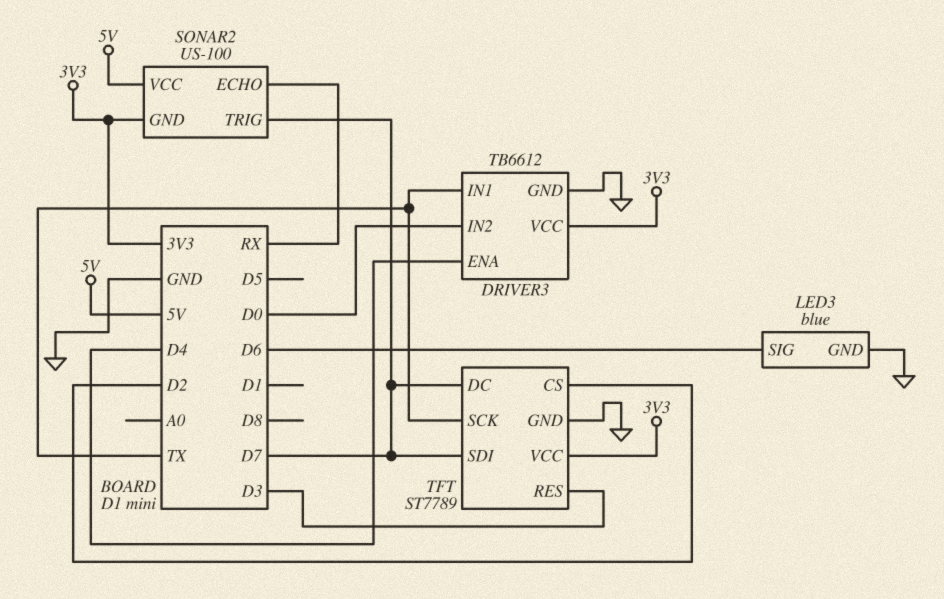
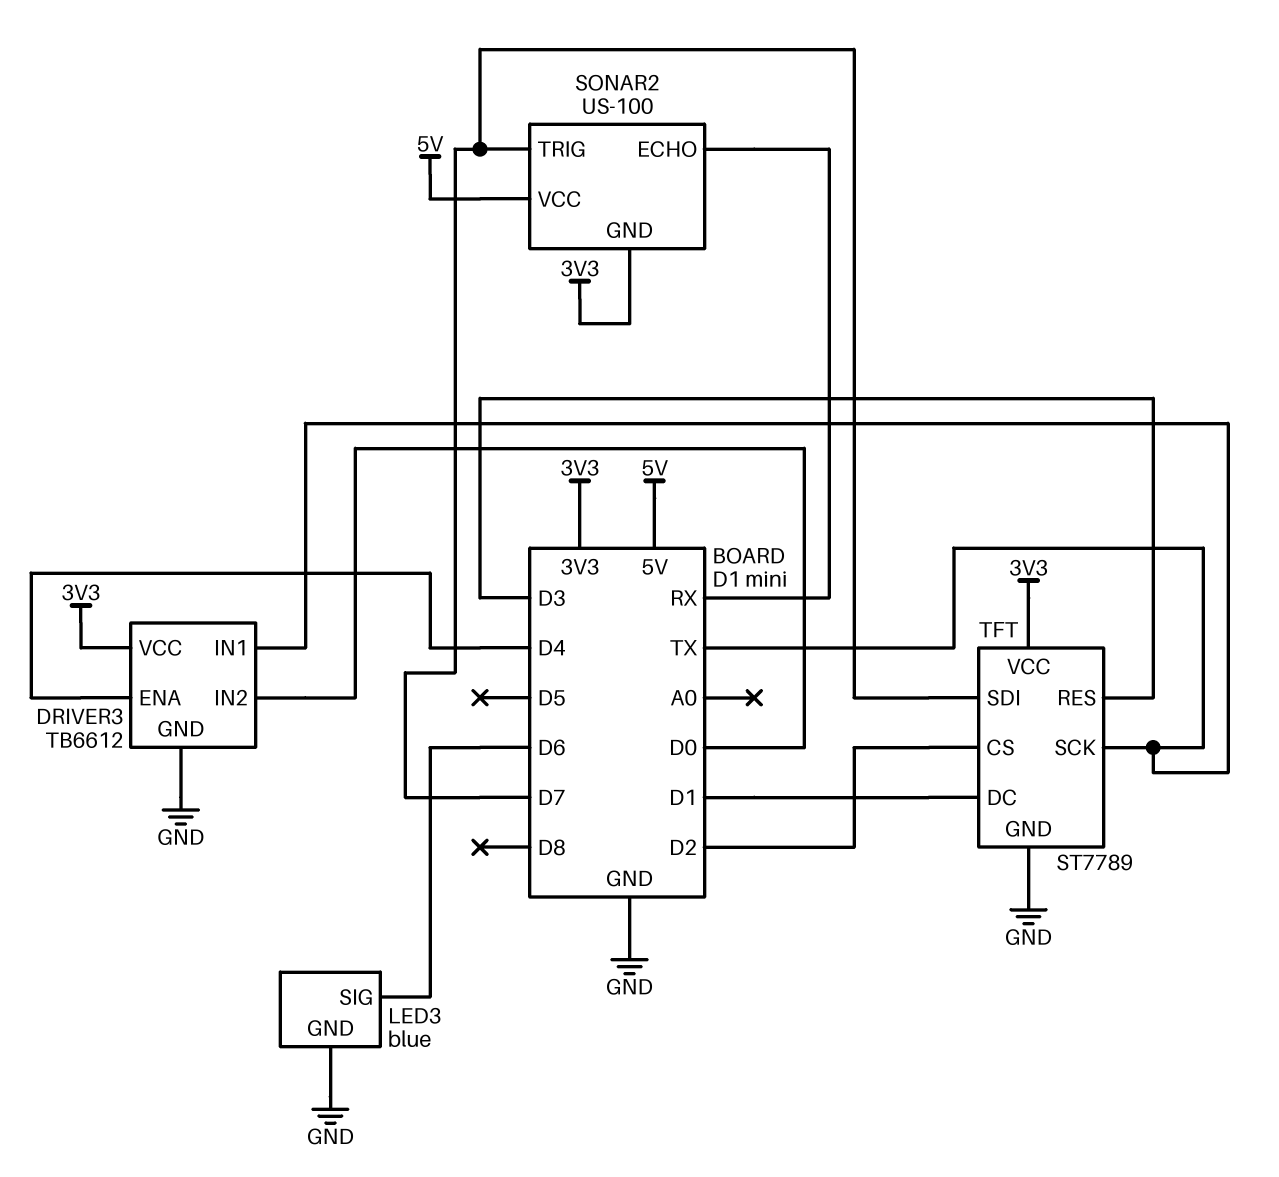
TFT pin DC: D7 -> D1

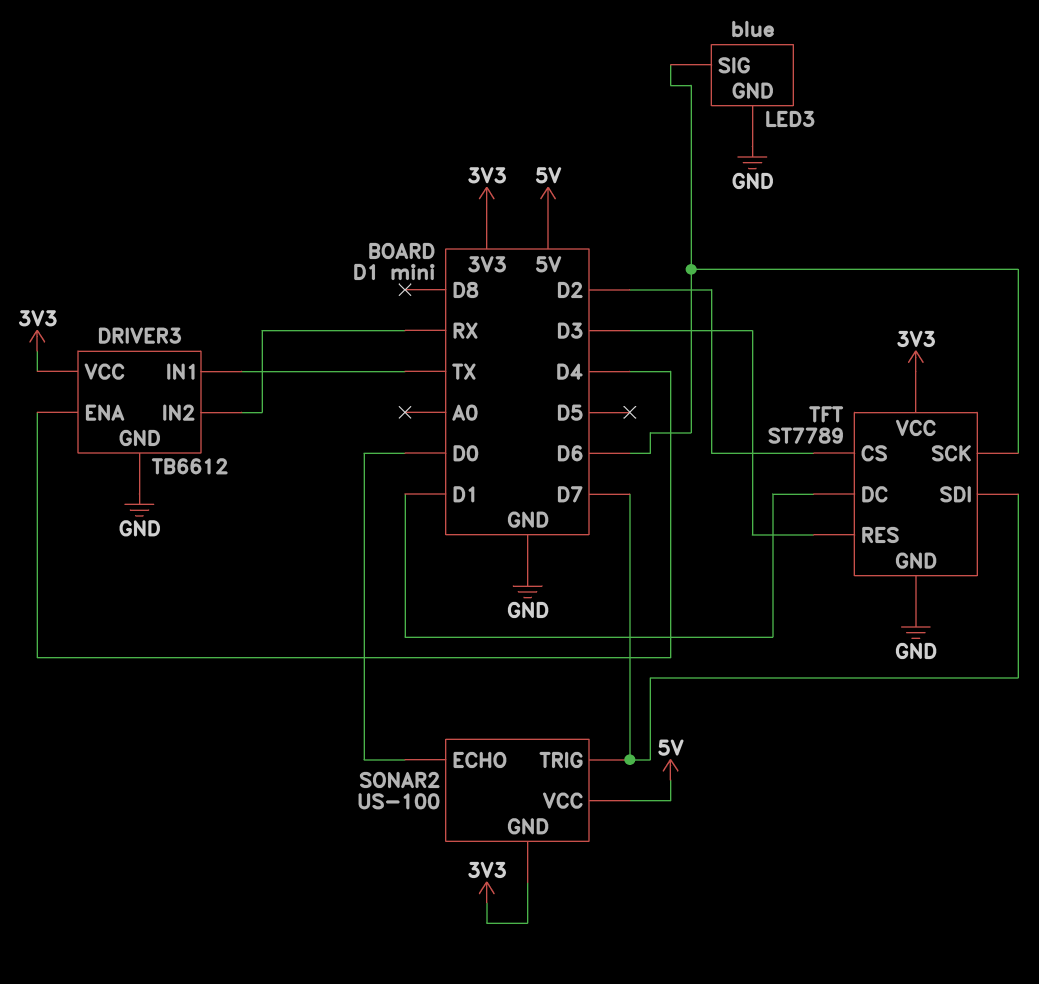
DRIVER3 pin IN2: D0 -> RX
SONAR2 pin ECHO: RX -> D0
TFT pin SCK: TX -> D6

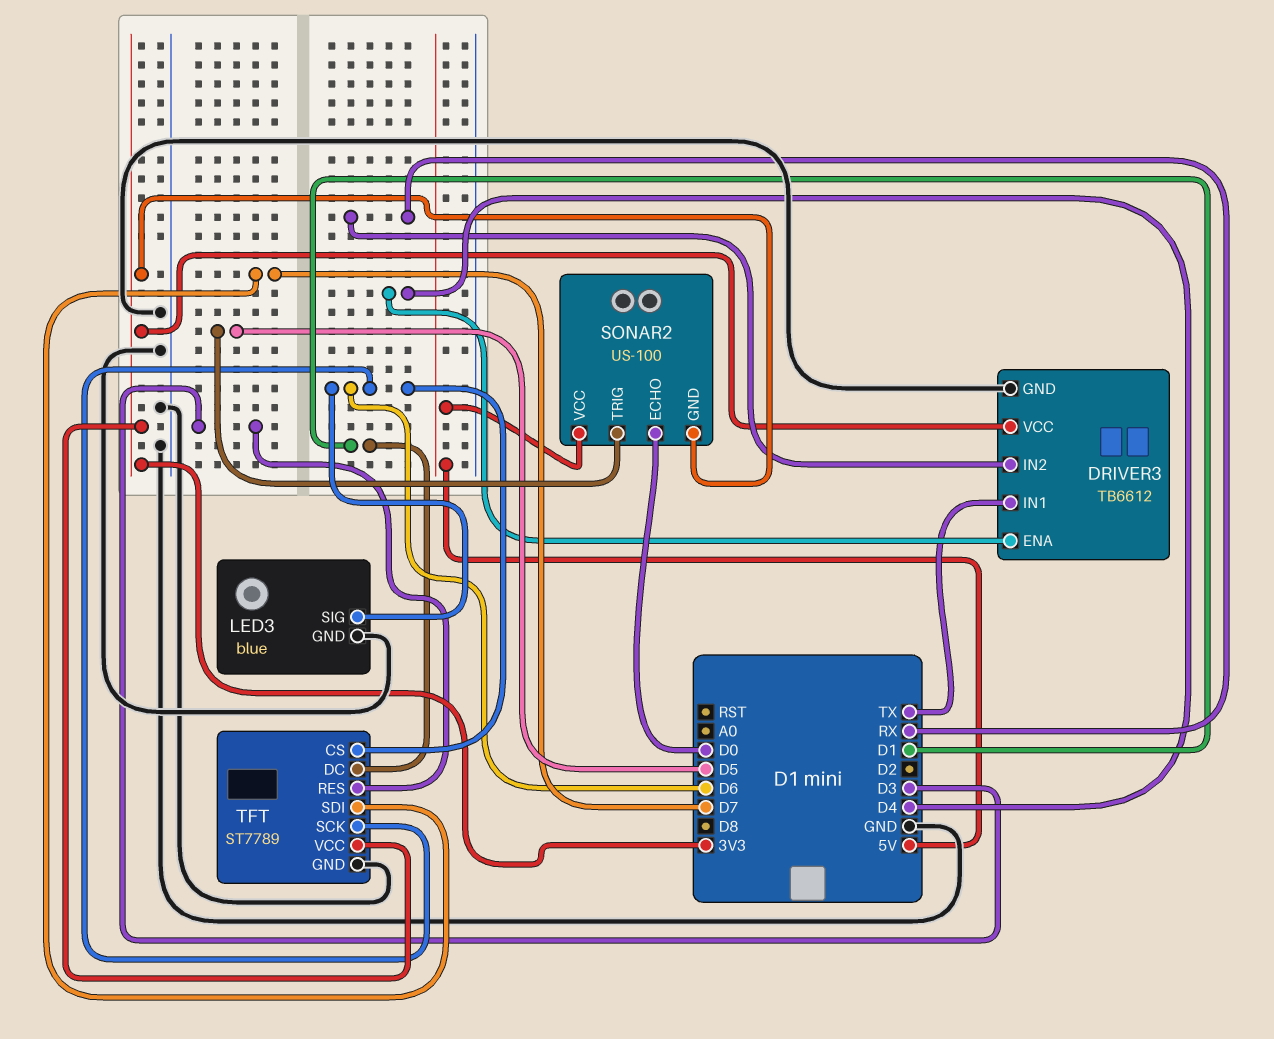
SONAR2 pin TRIG: D7 -> D5
TFT pin CS: D2 -> D6

